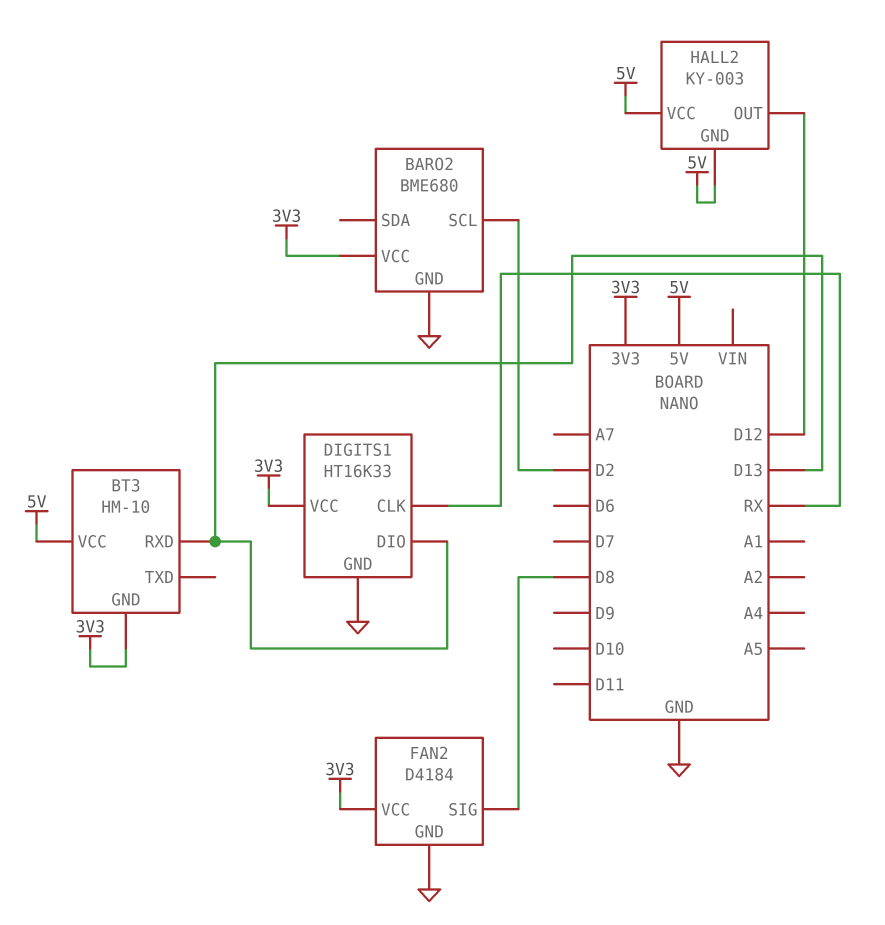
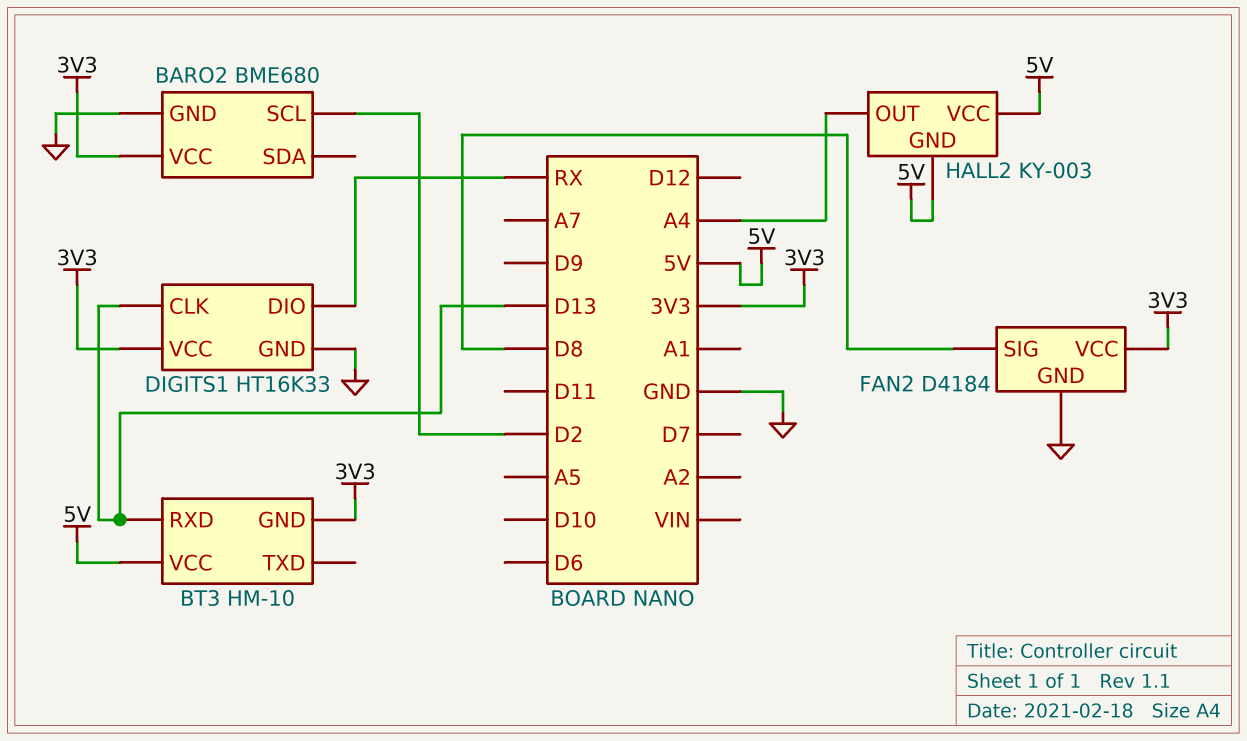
DIGITS1 pin CLK: RX -> D13
DIGITS1 pin DIO: D13 -> RX
HALL2 pin OUT: D12 -> A4

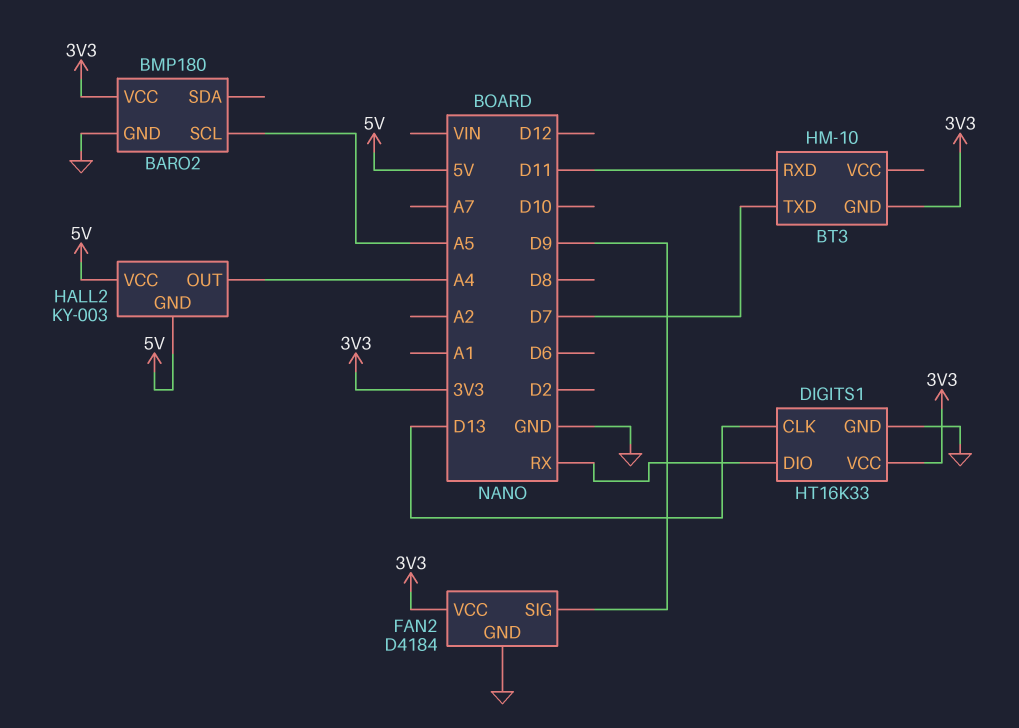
BARO2: BME680 -> BMP180
BARO2 pin SCL: D2 -> A5
BT3 pin RXD: D13 -> D11
BT3 pin TXD: none -> D7
BT3 pin VCC: 5V -> none
FAN2 pin SIG: D8 -> D9

